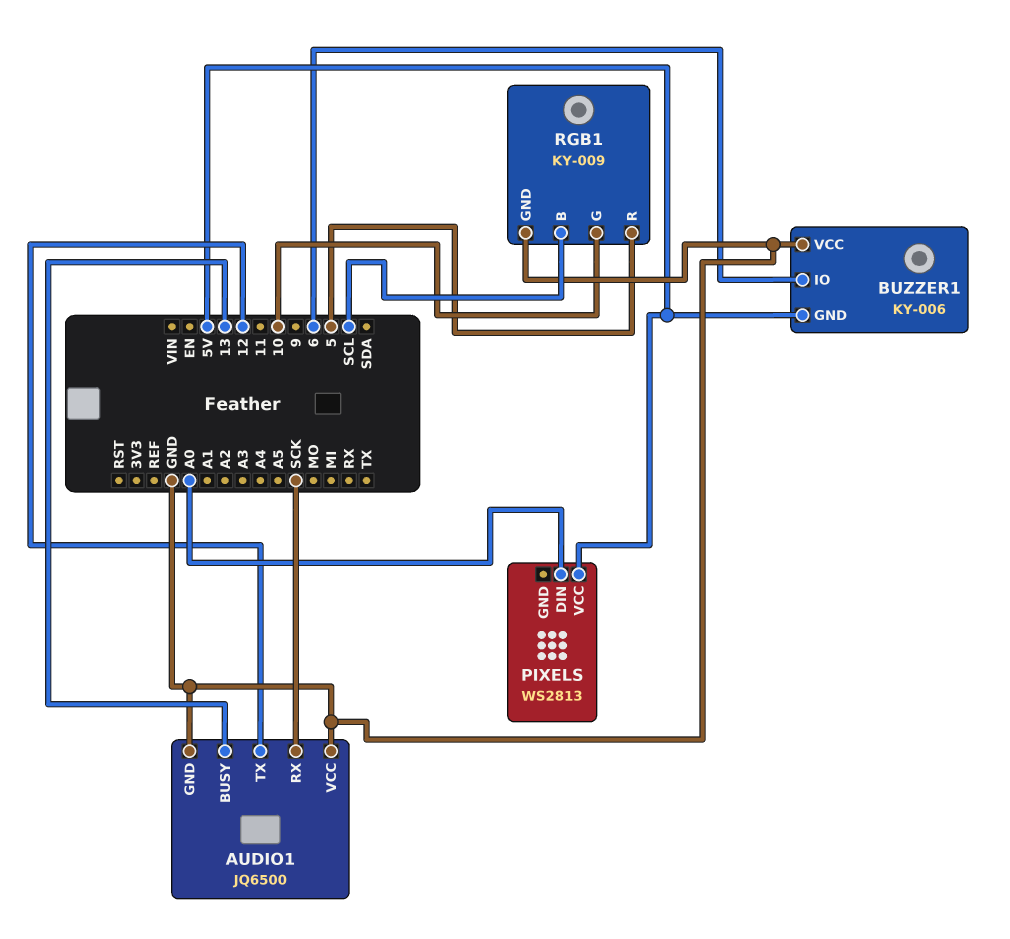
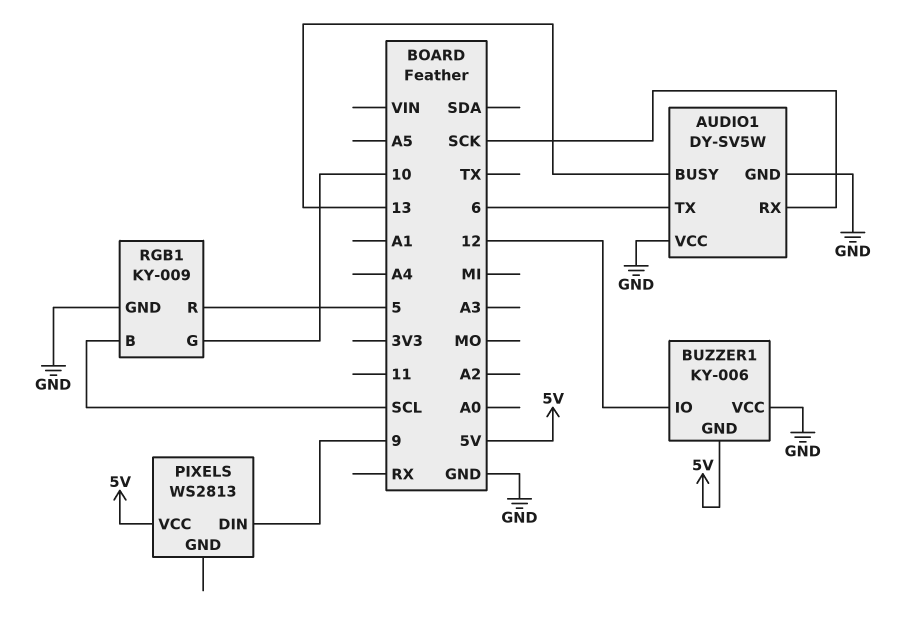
AUDIO1: JQ6500 -> DY-SV5W
AUDIO1 pin TX: 12 -> 6
BUZZER1 pin IO: 6 -> 12
PIXELS pin DIN: A0 -> 9

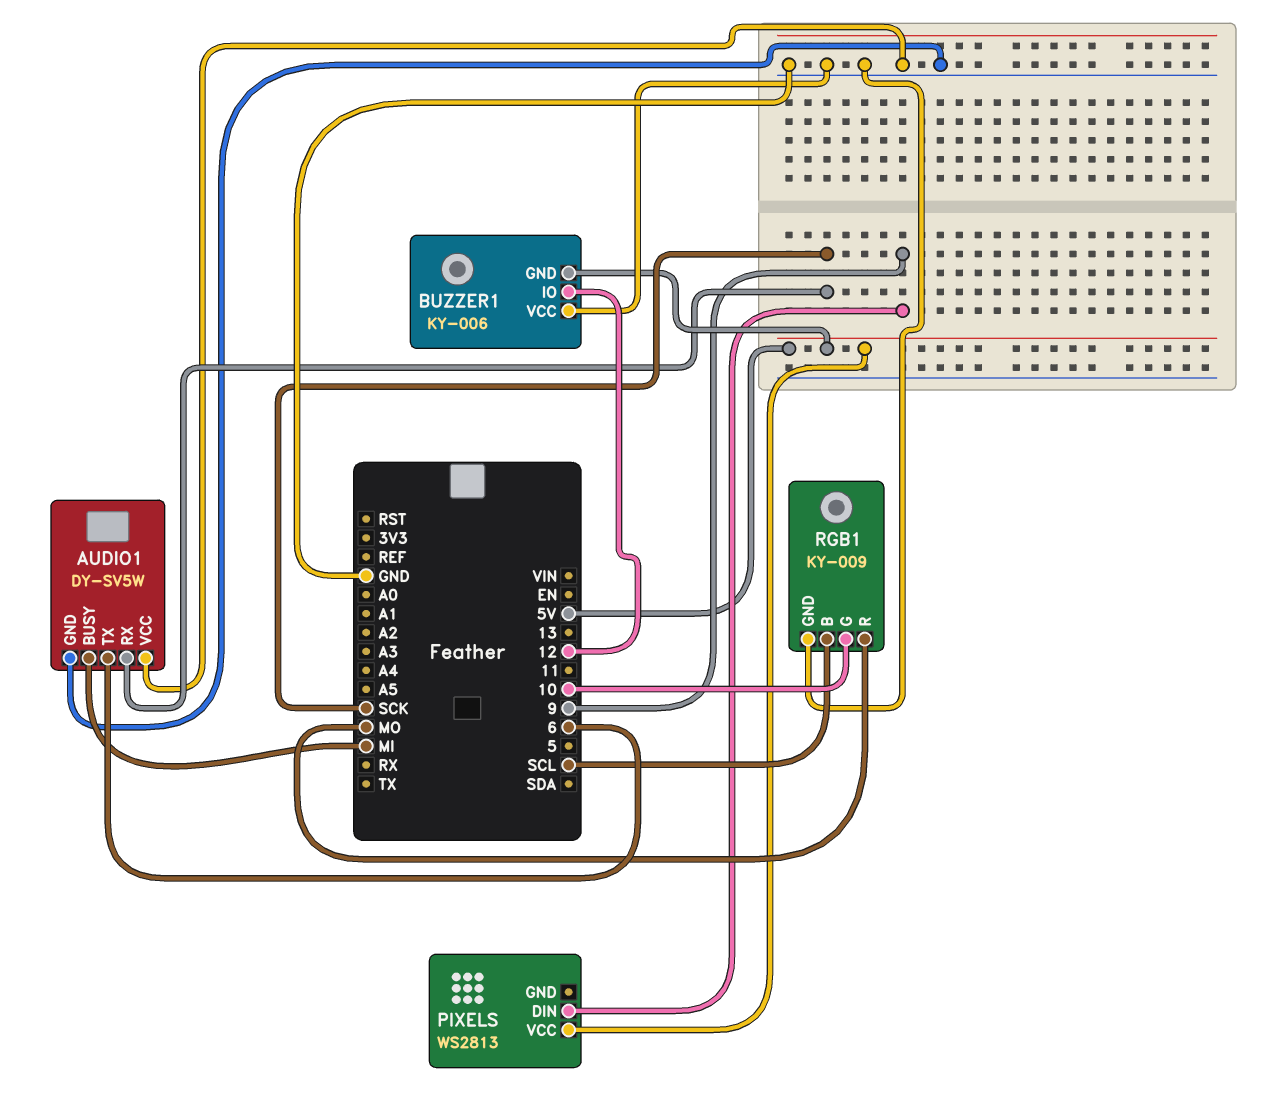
AUDIO1 pin BUSY: 13 -> MI
RGB1 pin R: 5 -> MO

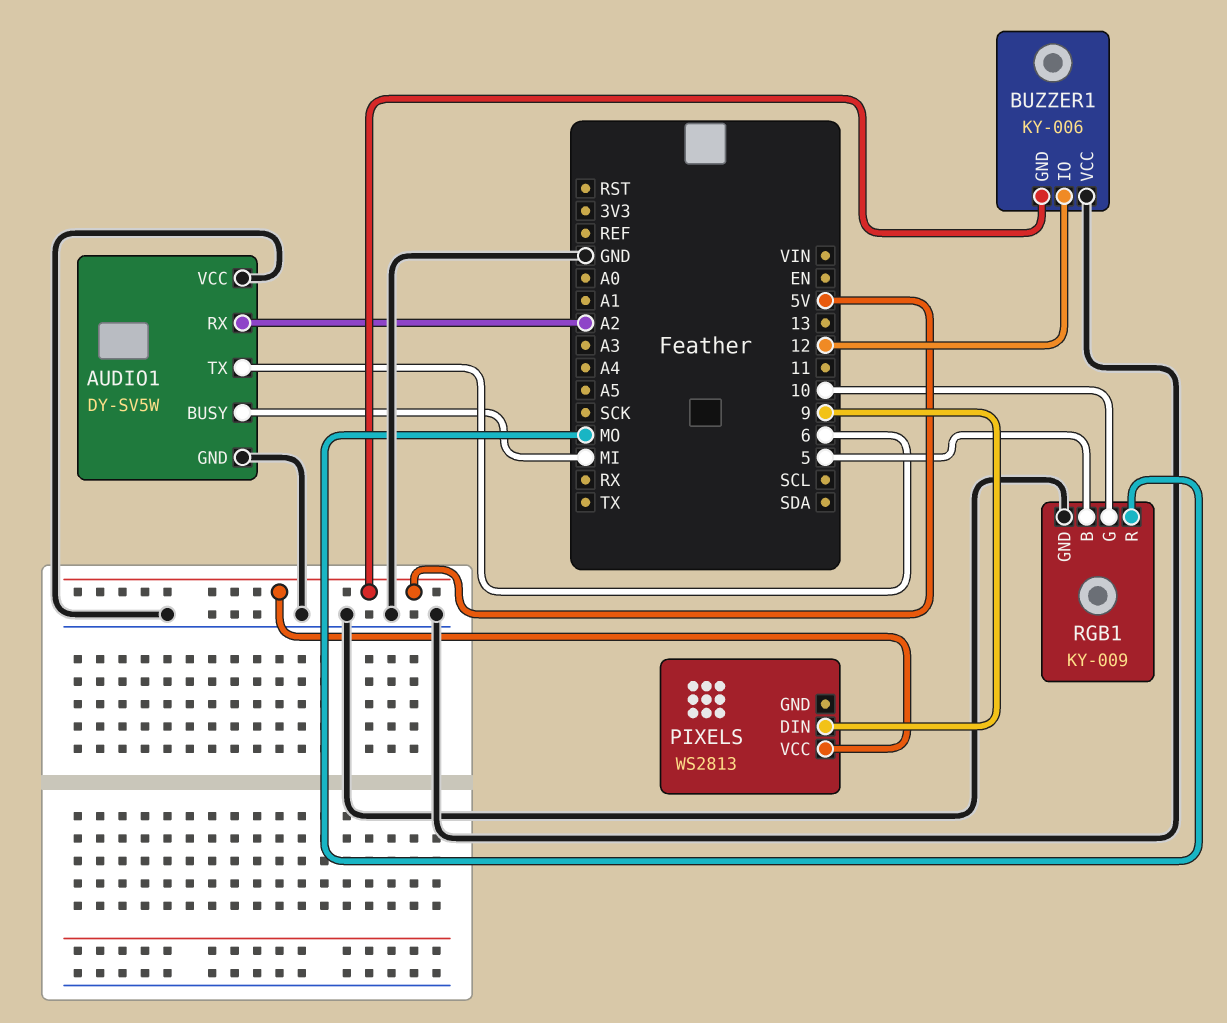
AUDIO1 pin RX: SCK -> A2
RGB1 pin B: SCL -> 5

